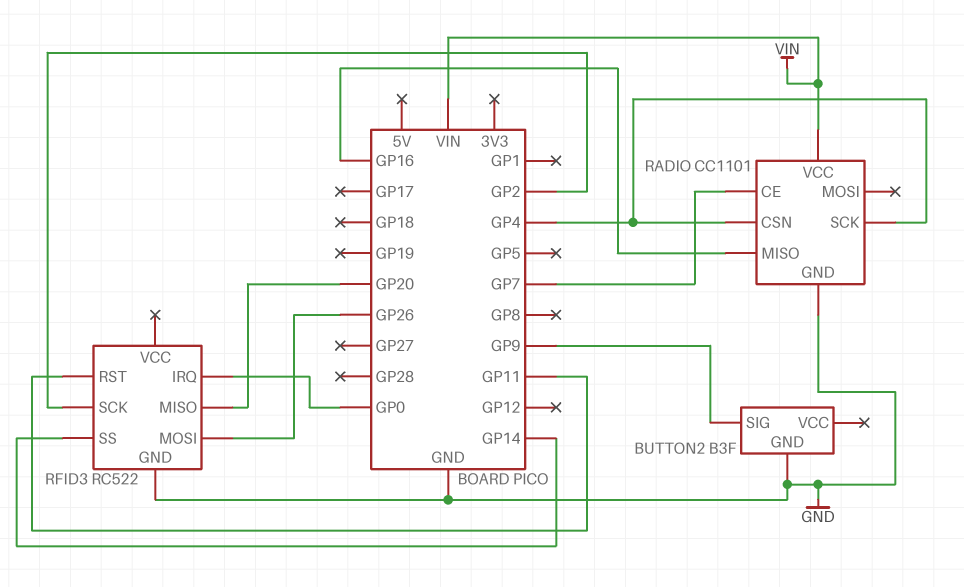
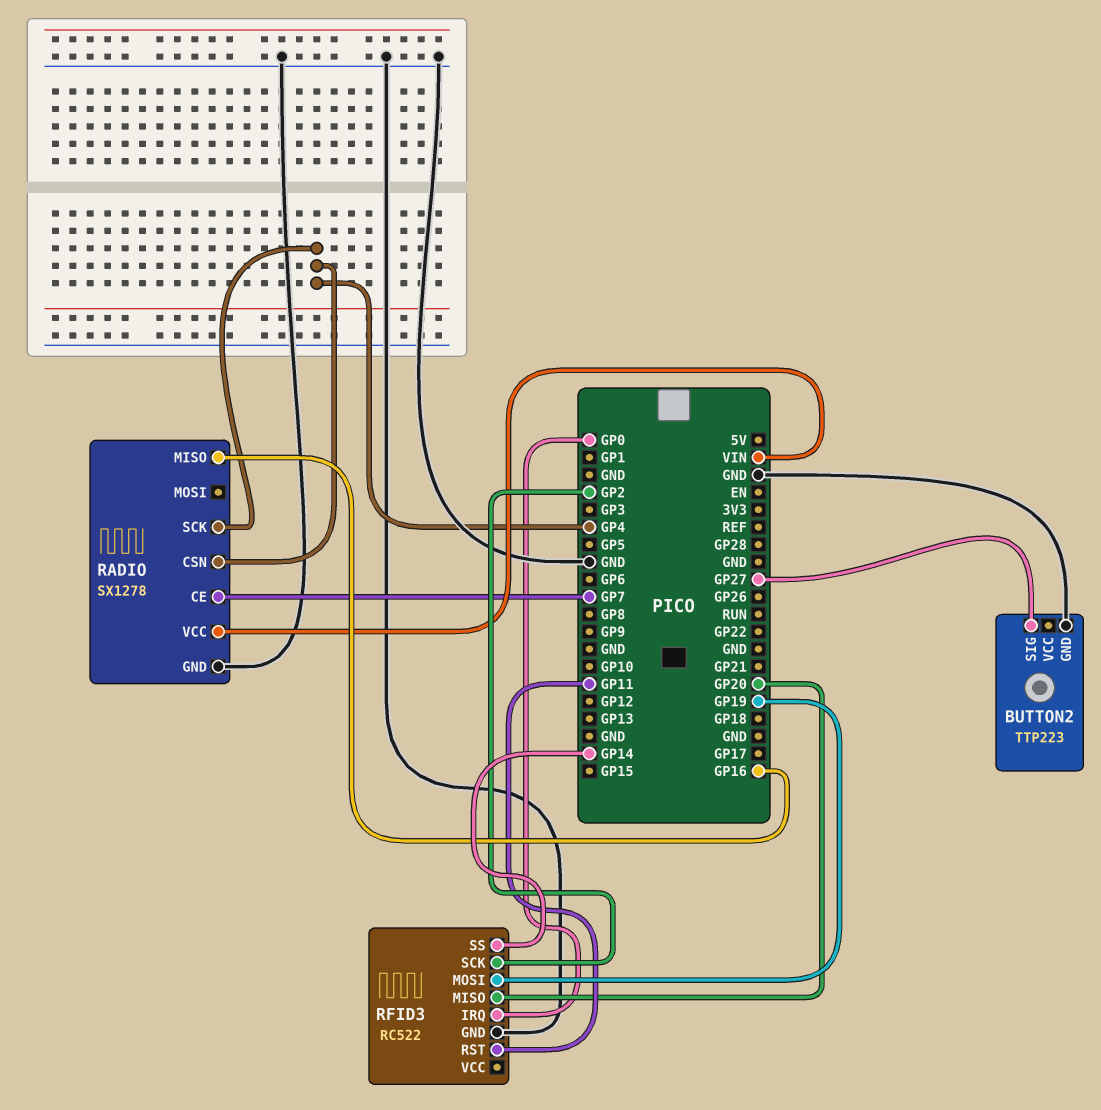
BUTTON2: B3F -> TTP223
BUTTON2 pin SIG: GP9 -> GP27
RADIO: CC1101 -> SX1278
RFID3 pin MOSI: GP26 -> GP19

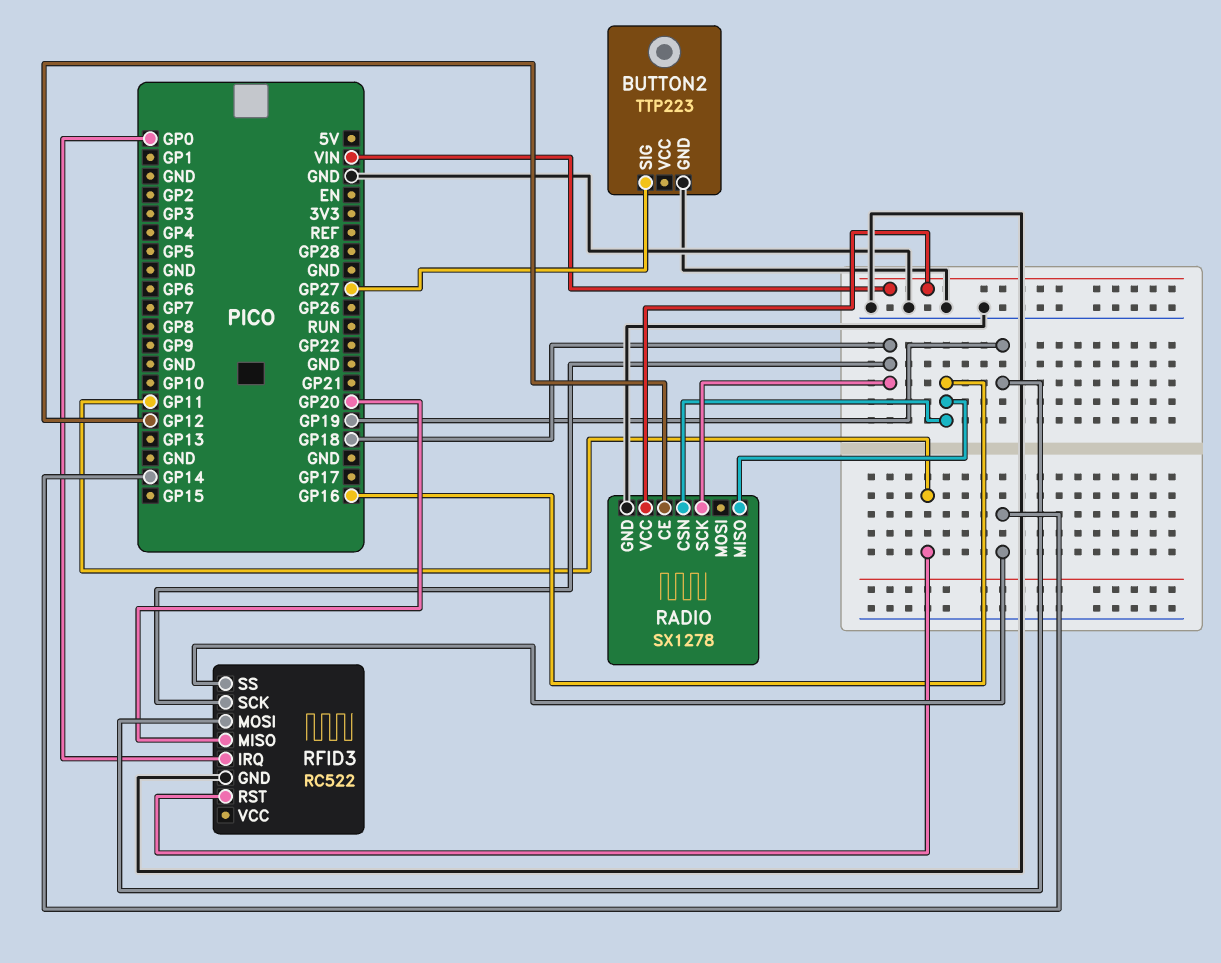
RADIO pin CE: GP7 -> GP12
RADIO pin CSN: GP4 -> GP16
RADIO pin SCK: GP4 -> GP18
RFID3 pin SCK: GP2 -> GP18

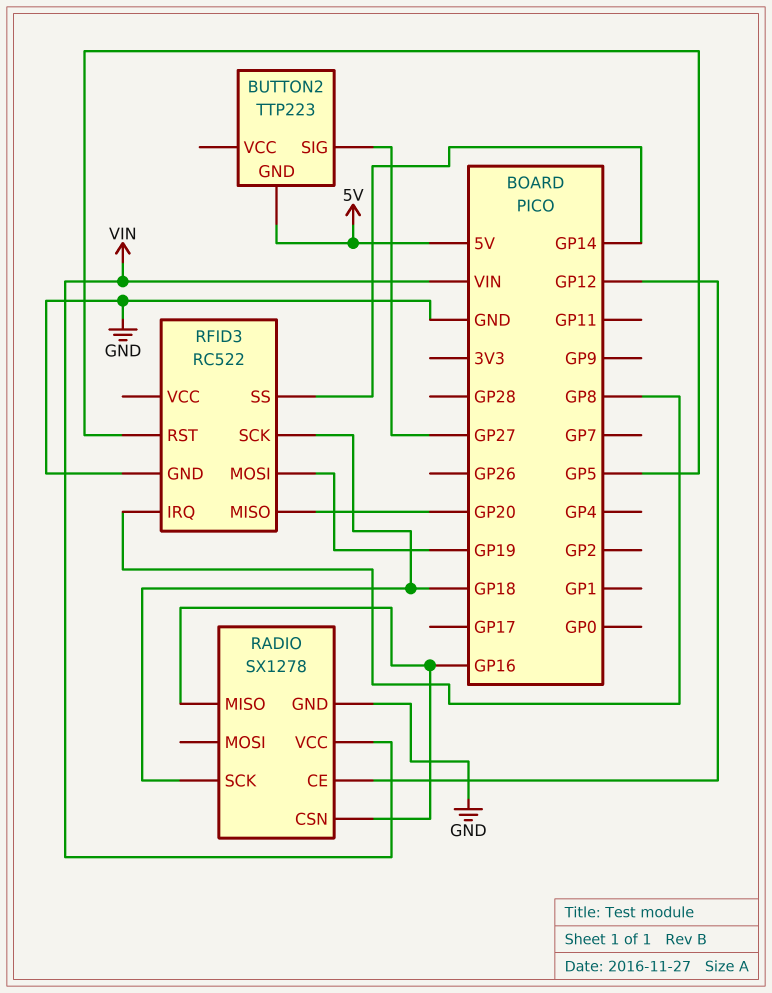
BUTTON2 pin GND: GND -> 5V
RFID3 pin IRQ: GP0 -> GP8
RFID3 pin RST: GP11 -> GP5

